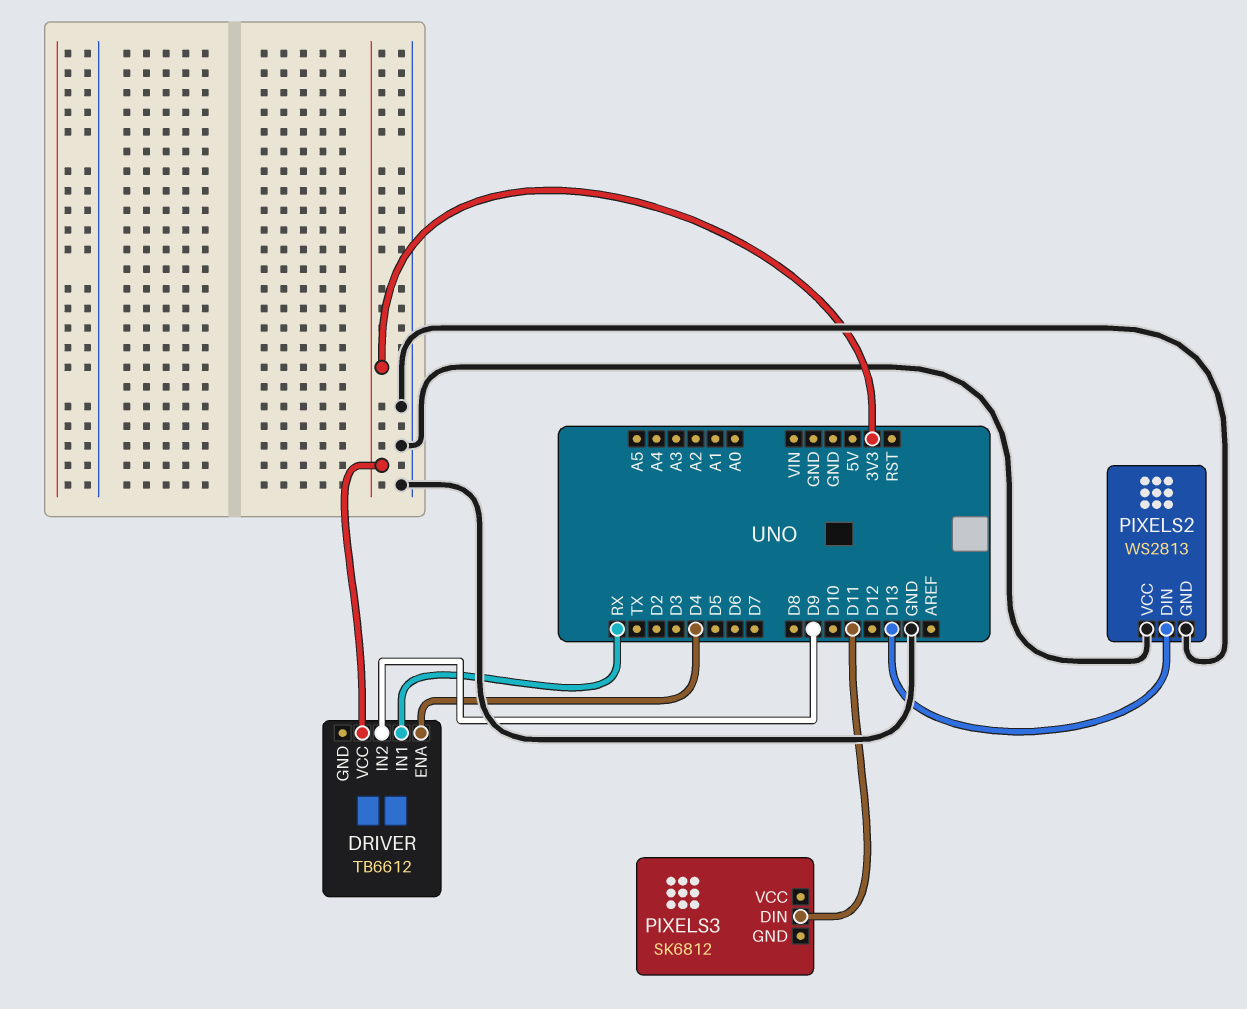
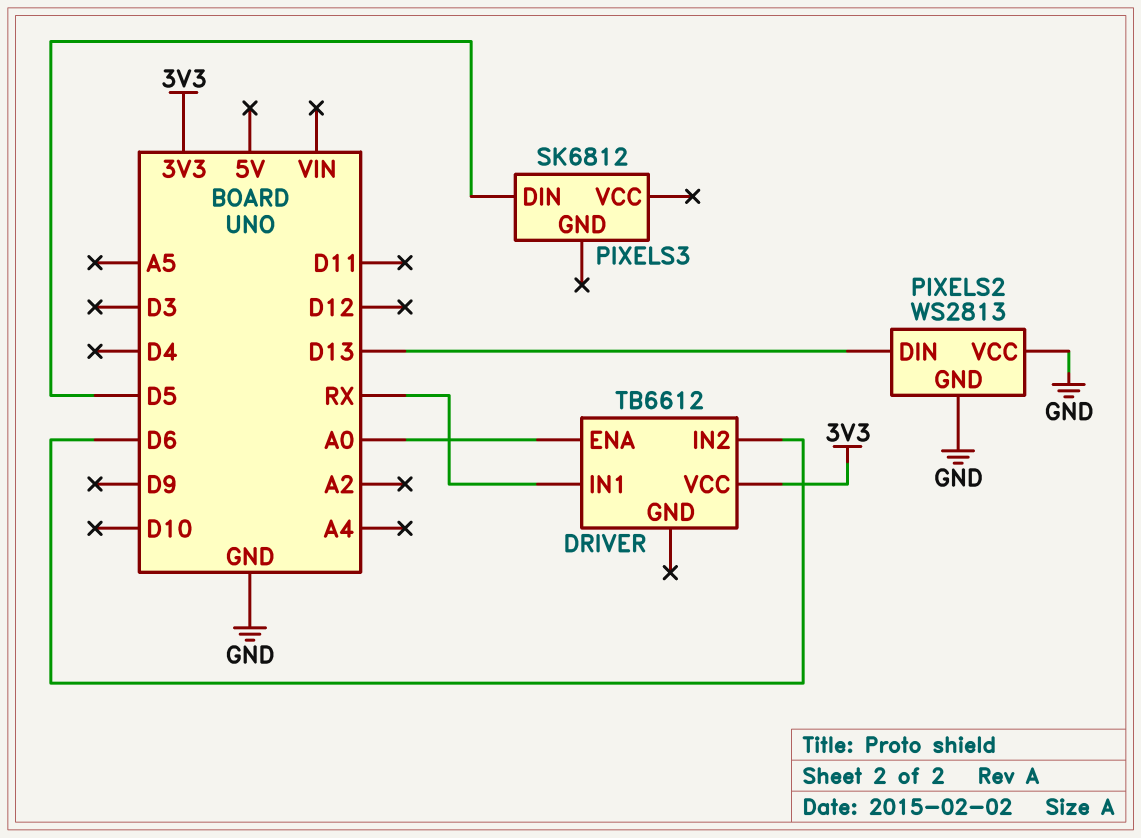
DRIVER pin ENA: D4 -> A0
DRIVER pin IN2: D9 -> D6
PIXELS3 pin DIN: D11 -> D5

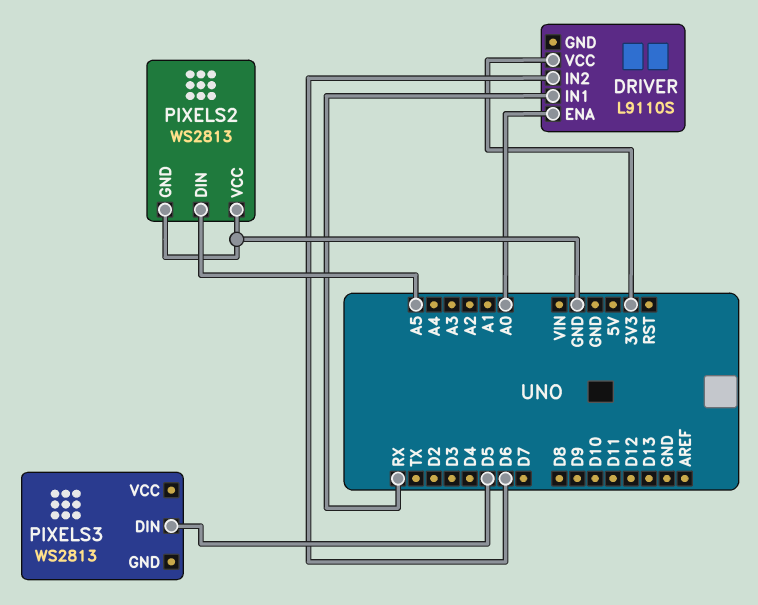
DRIVER: TB6612 -> L9110S
PIXELS2 pin DIN: D13 -> A5
PIXELS3: SK6812 -> WS2813

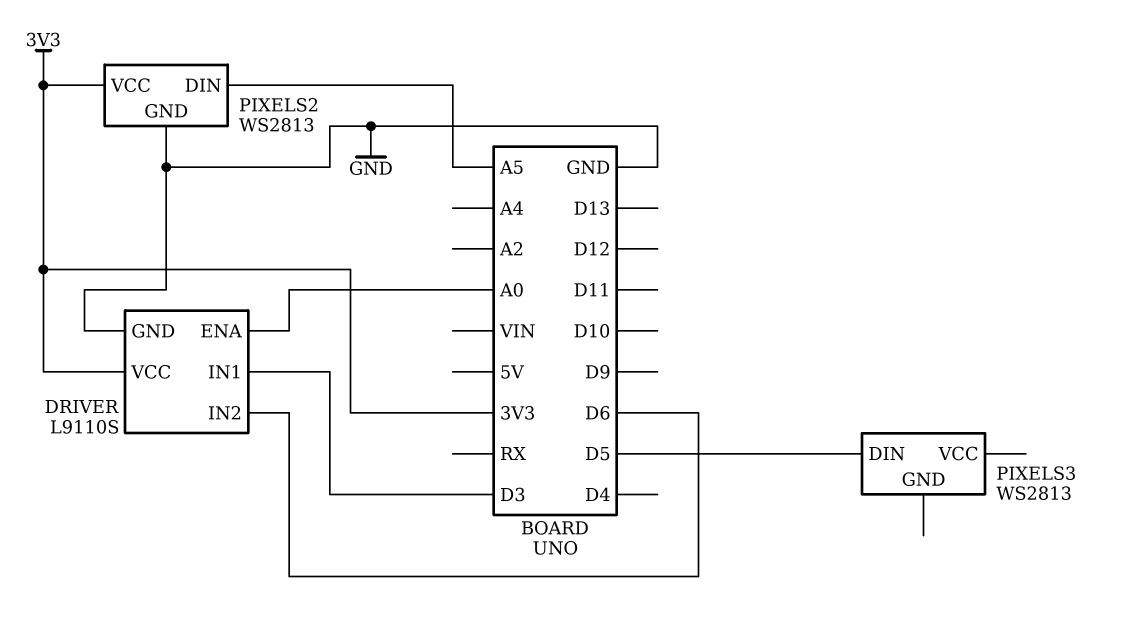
DRIVER pin GND: none -> GND
DRIVER pin IN1: RX -> D3
PIXELS2 pin VCC: GND -> 3V3

